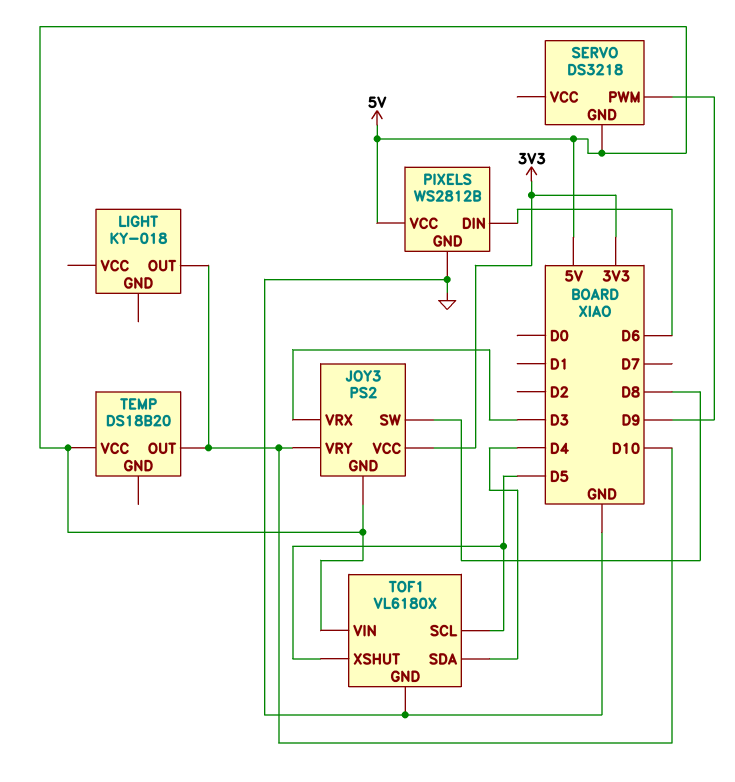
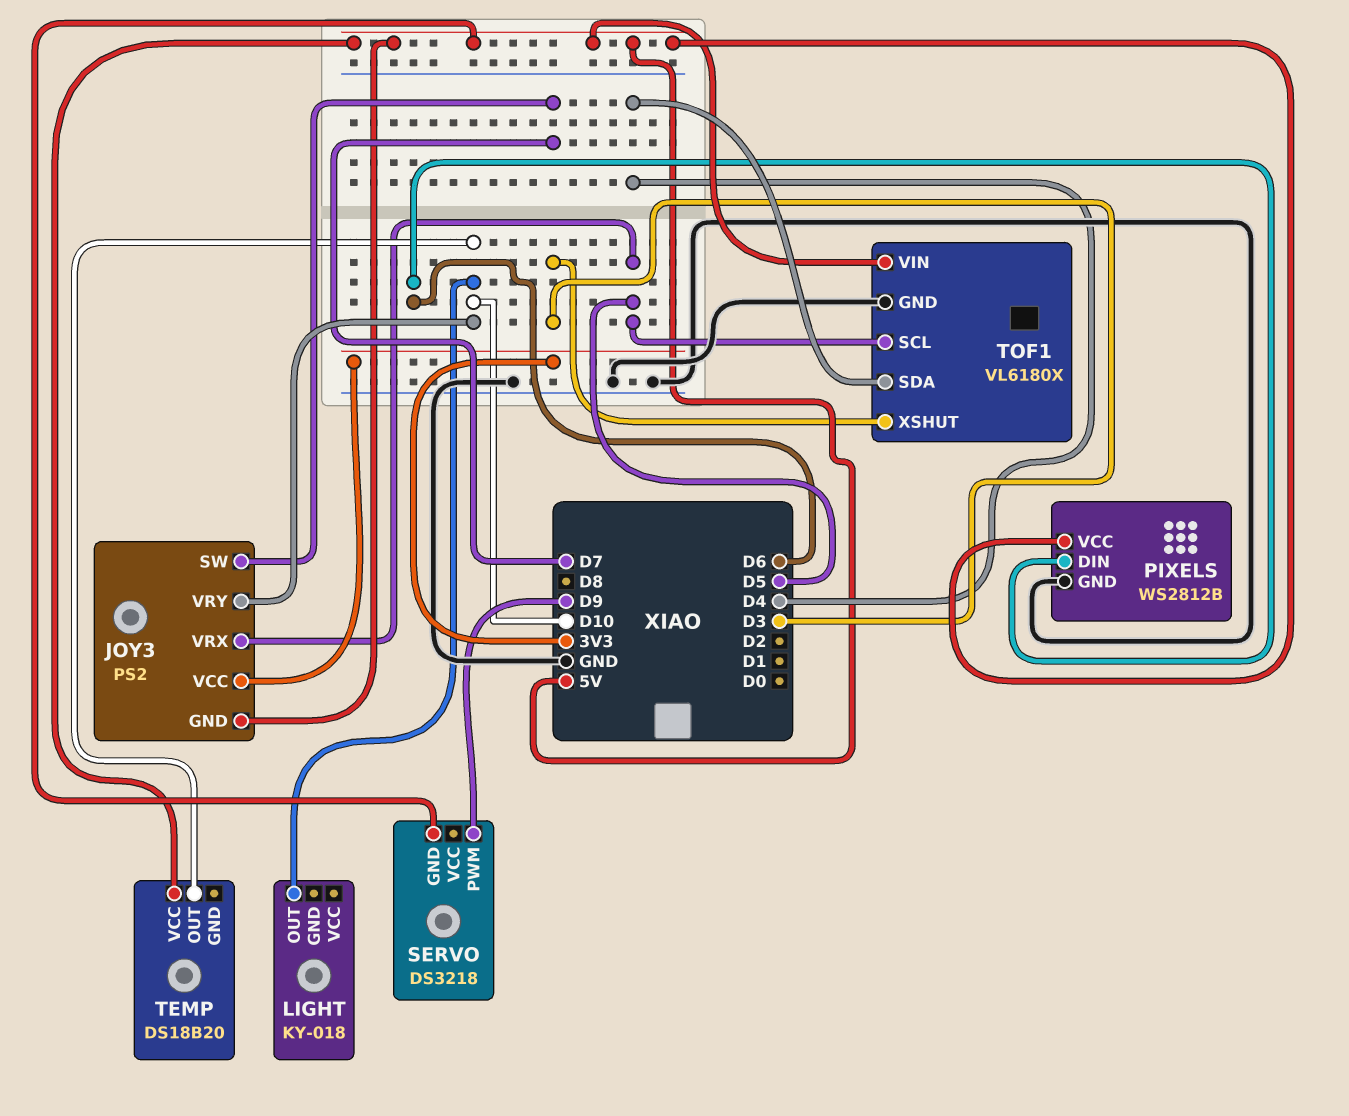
JOY3 pin SW: D8 -> D7
JOY3 pin VRX: D3 -> D5
TOF1 pin XSHUT: D5 -> D3

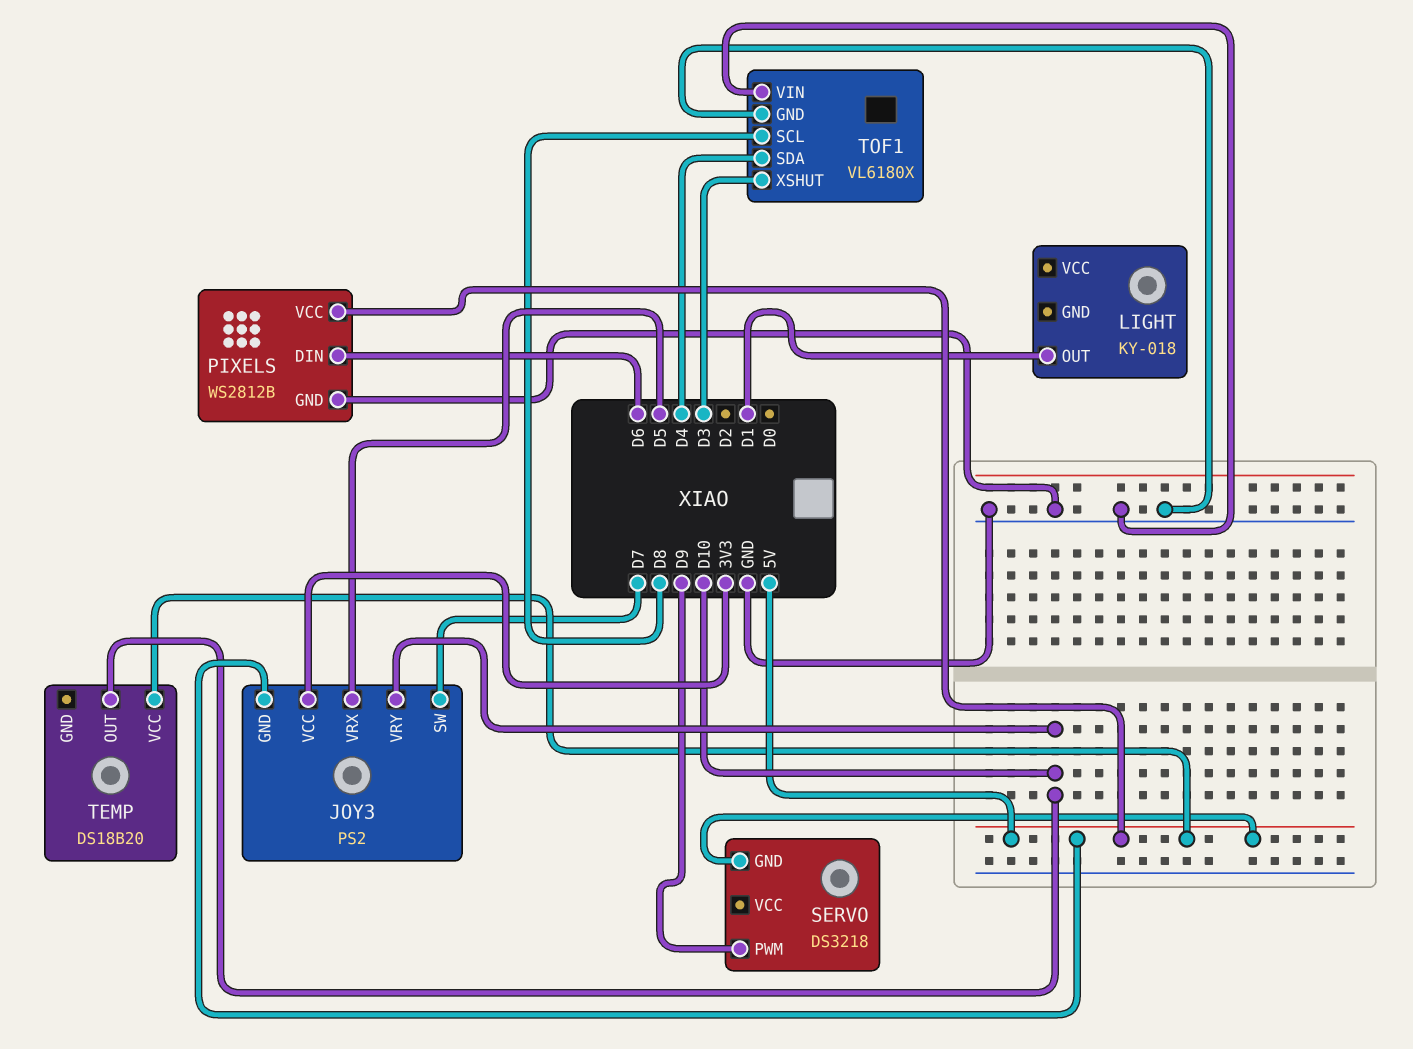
LIGHT pin OUT: D10 -> D1
TOF1 pin SCL: D5 -> D8
TOF1 pin VIN: 5V -> GND

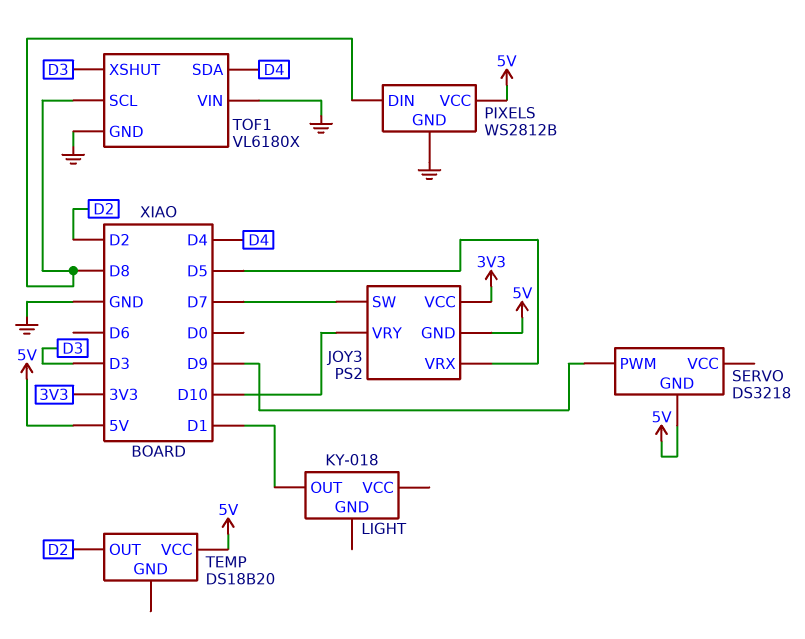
PIXELS pin DIN: D6 -> D8
TEMP pin OUT: D10 -> D2

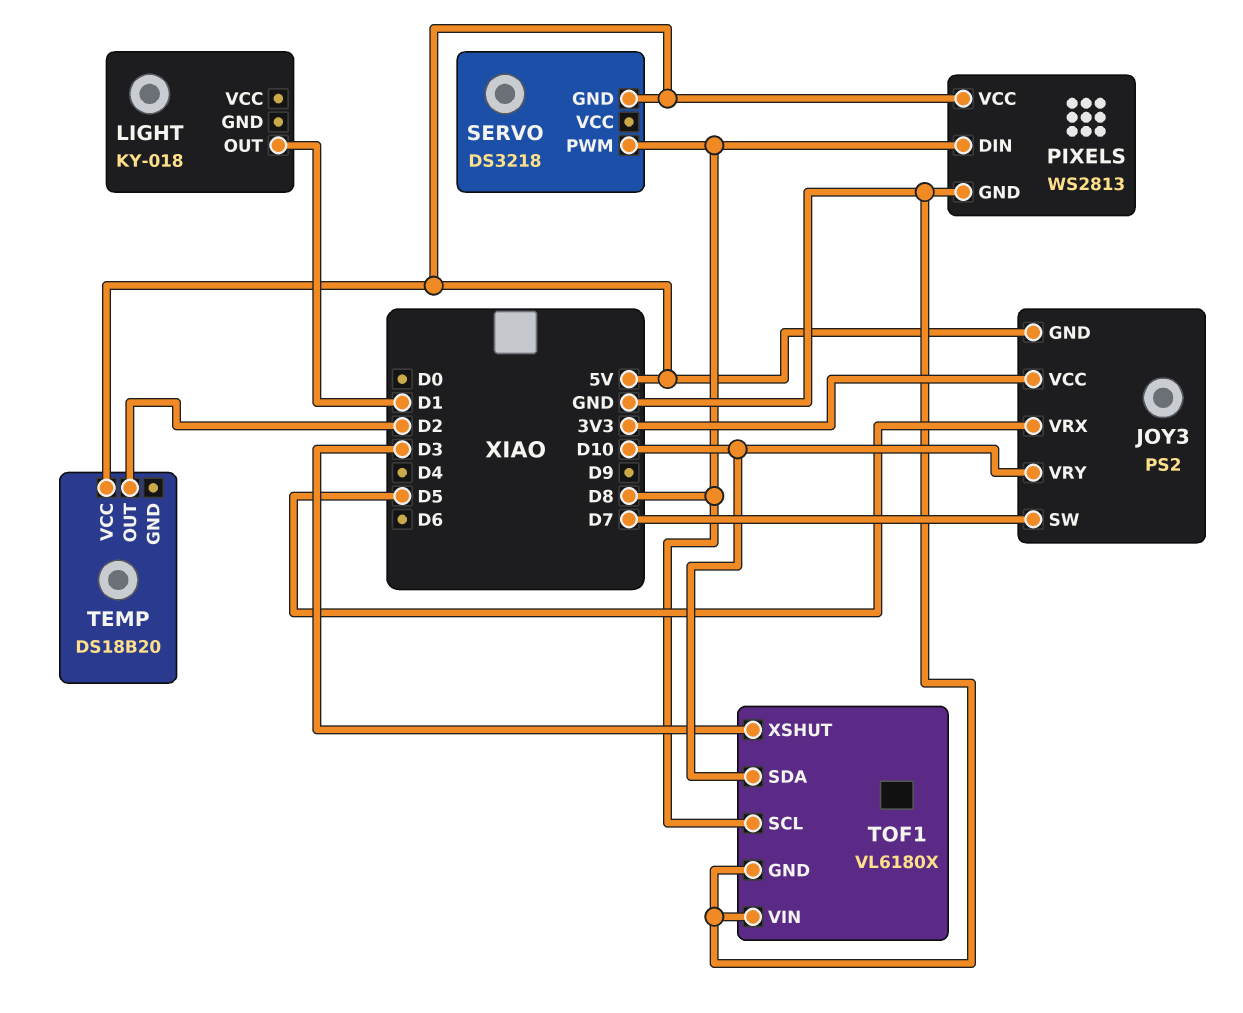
PIXELS: WS2812B -> WS2813
SERVO pin PWM: D9 -> D8
TOF1 pin SDA: D4 -> D10

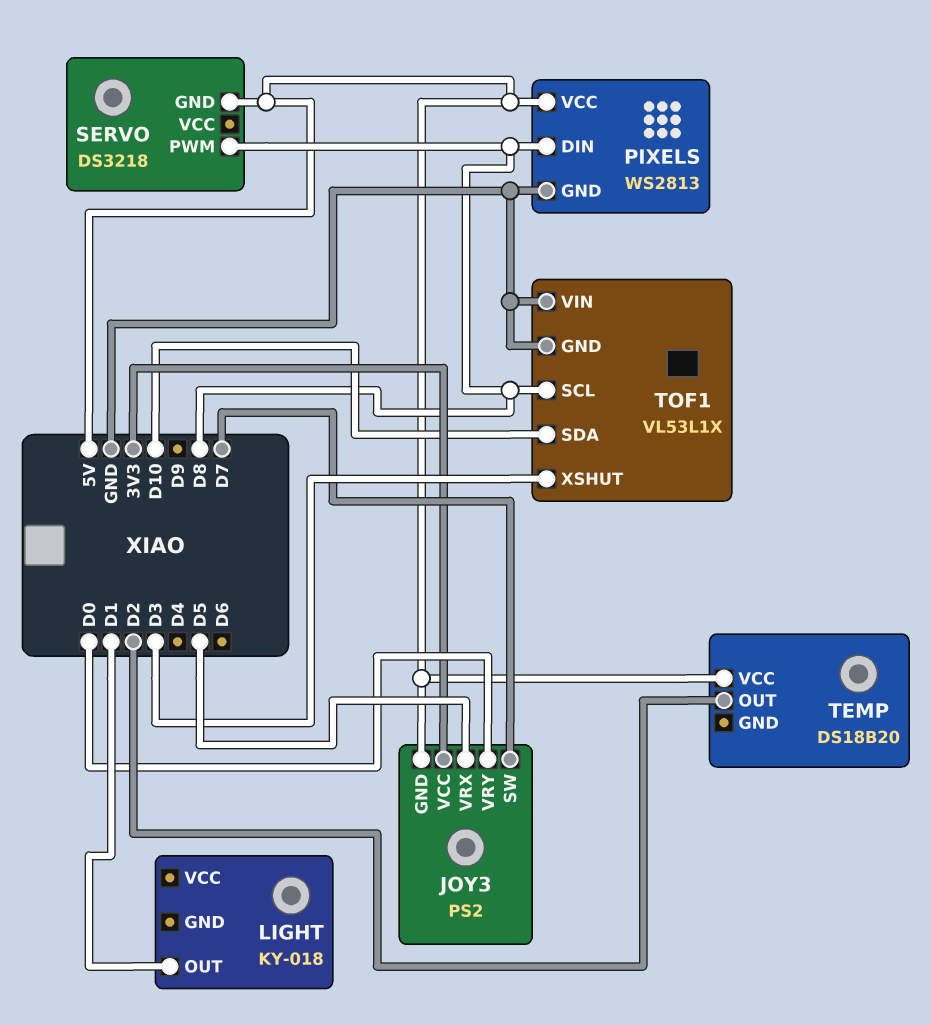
JOY3 pin VRY: D10 -> D0
TOF1: VL6180X -> VL53L1X

